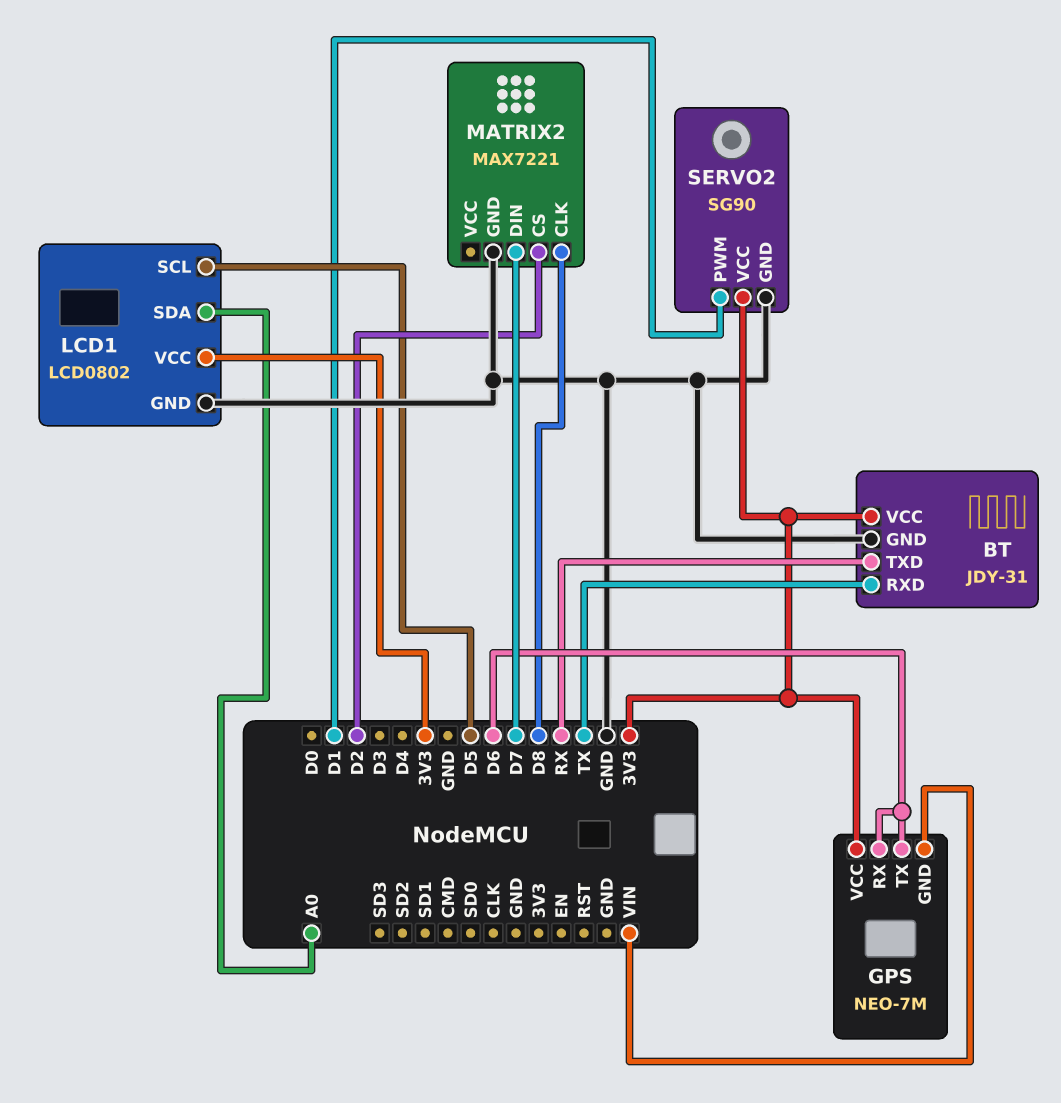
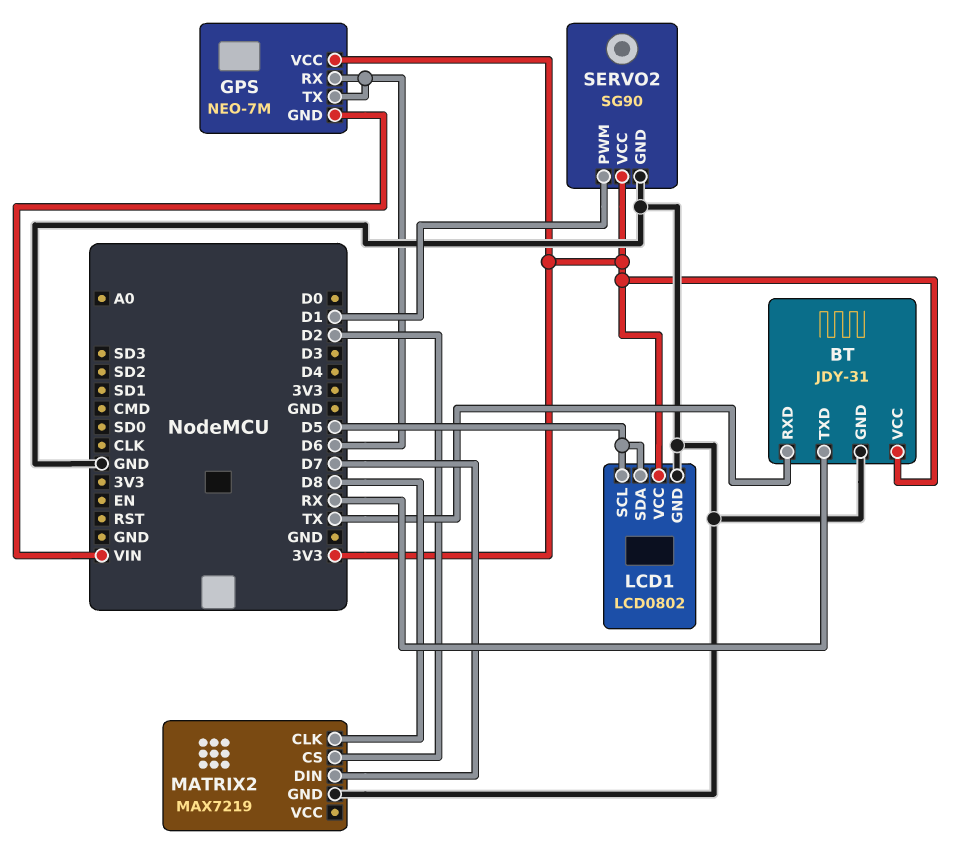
LCD1 pin SDA: A0 -> D5
MATRIX2: MAX7221 -> MAX7219

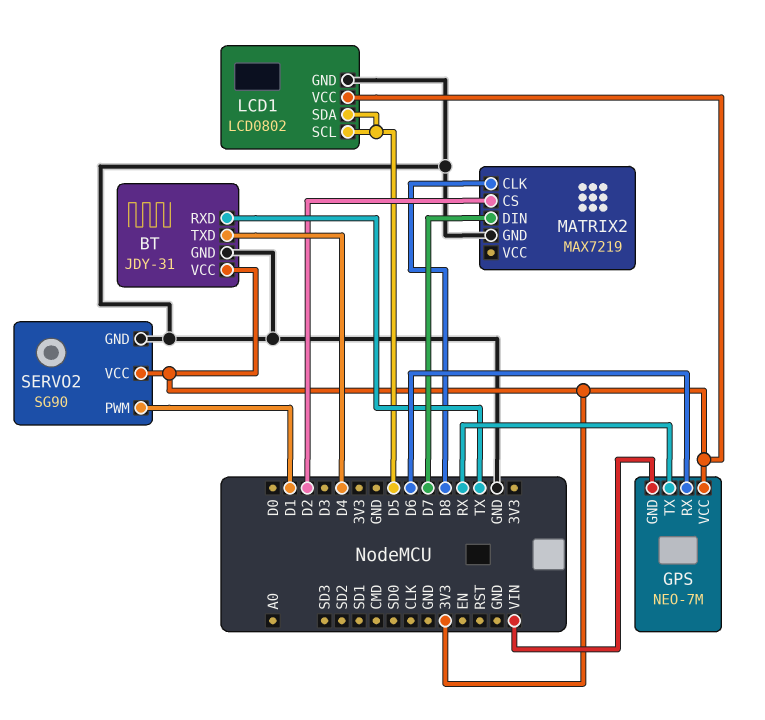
BT pin TXD: RX -> D4
GPS pin TX: D6 -> RX

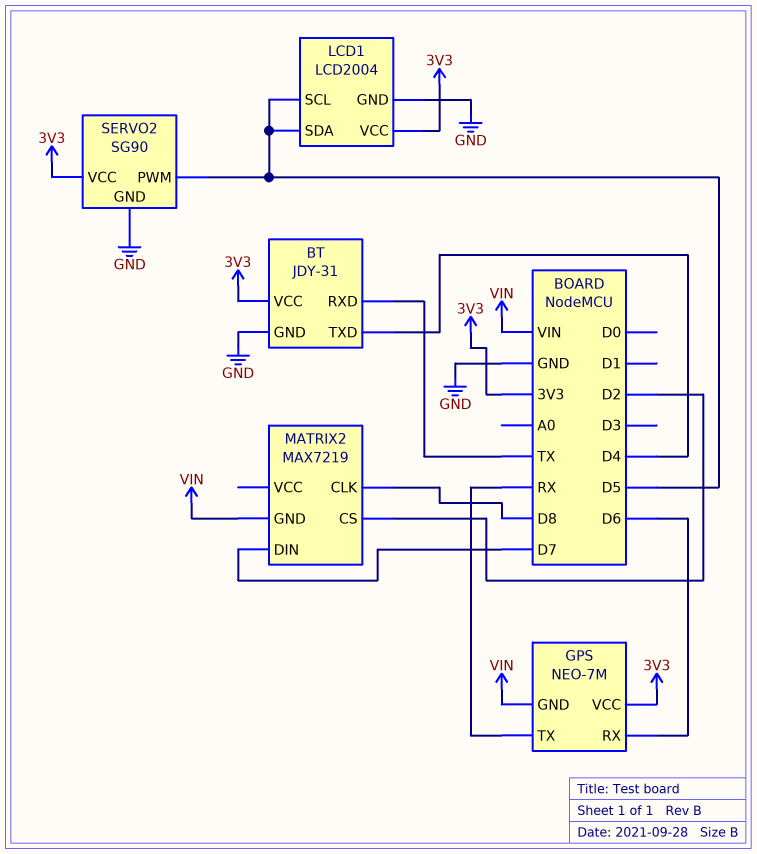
LCD1: LCD0802 -> LCD2004
MATRIX2 pin GND: GND -> VIN
SERVO2 pin PWM: D1 -> D5

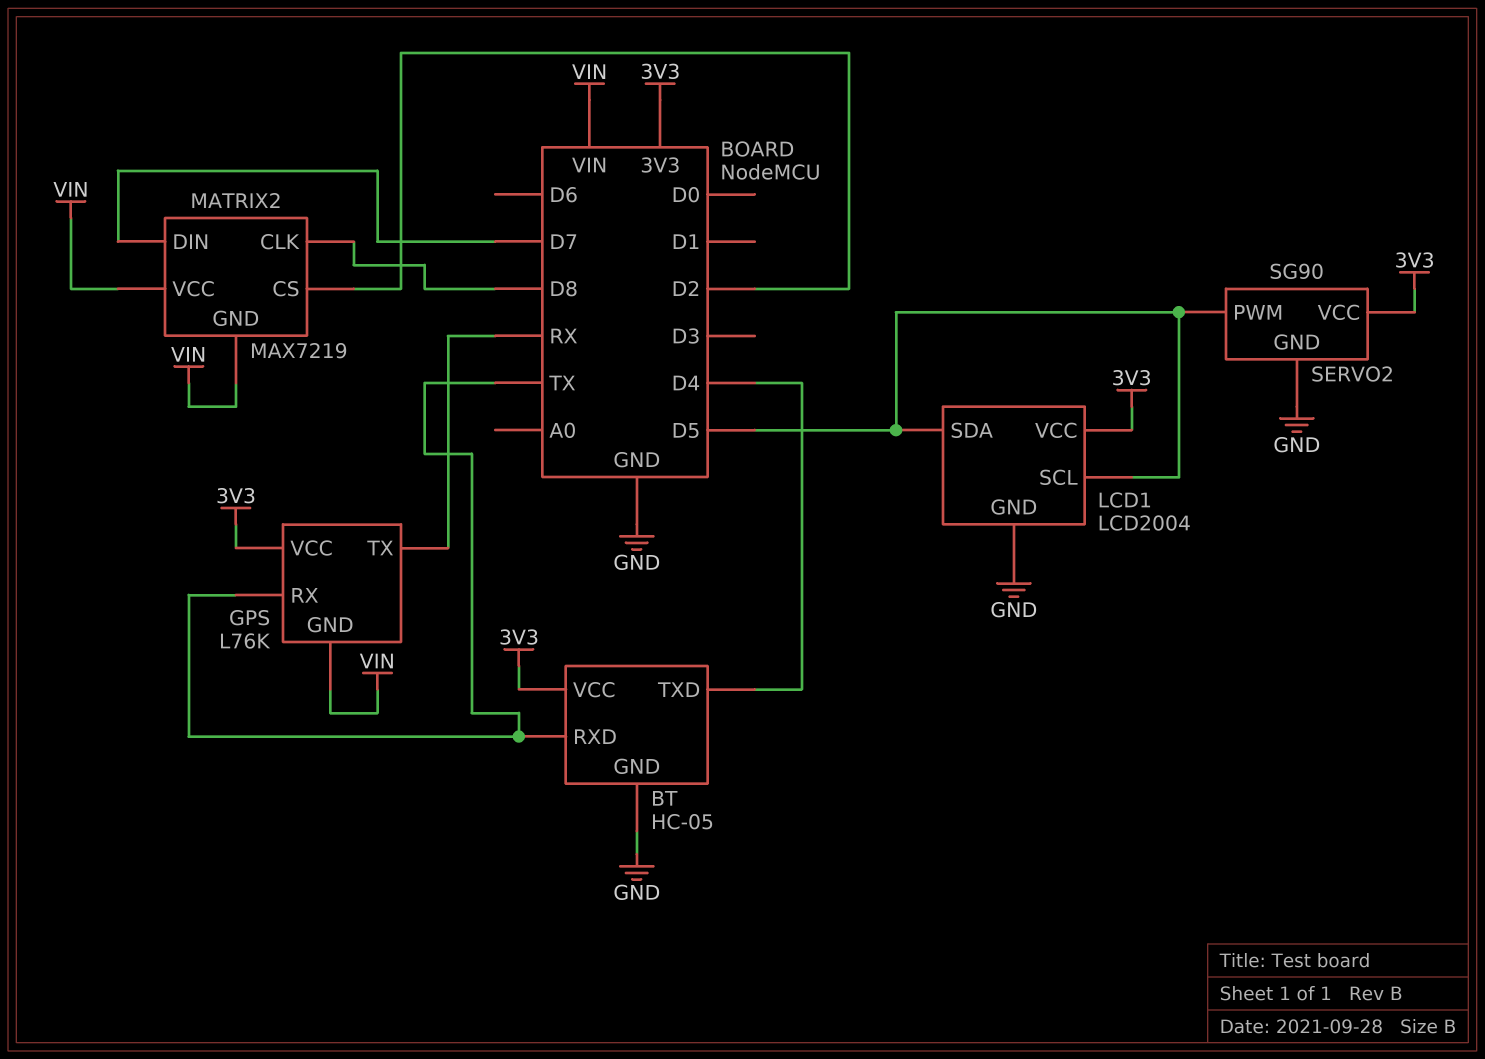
BT: JDY-31 -> HC-05
GPS: NEO-7M -> L76K
GPS pin RX: D6 -> TX
MATRIX2 pin VCC: none -> VIN

